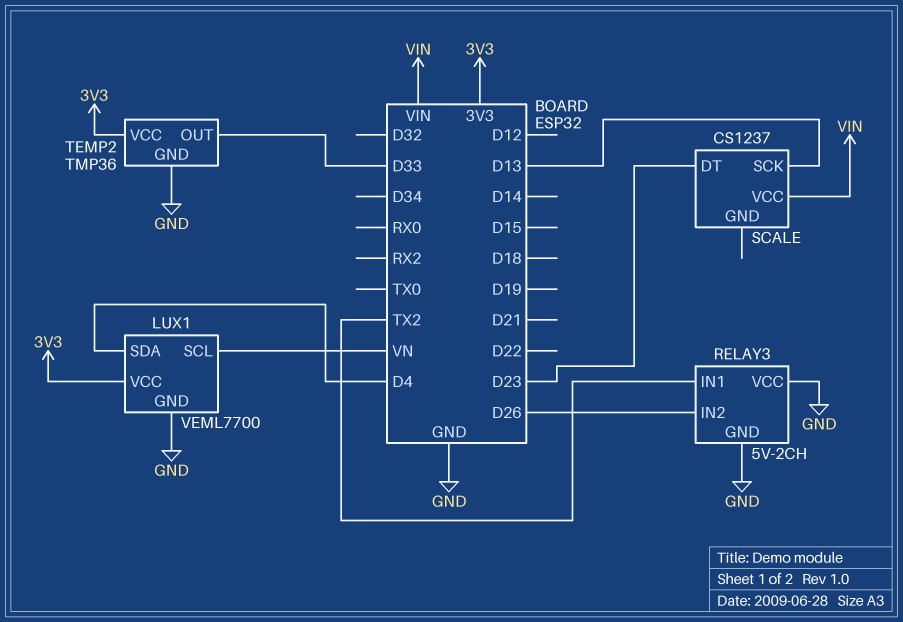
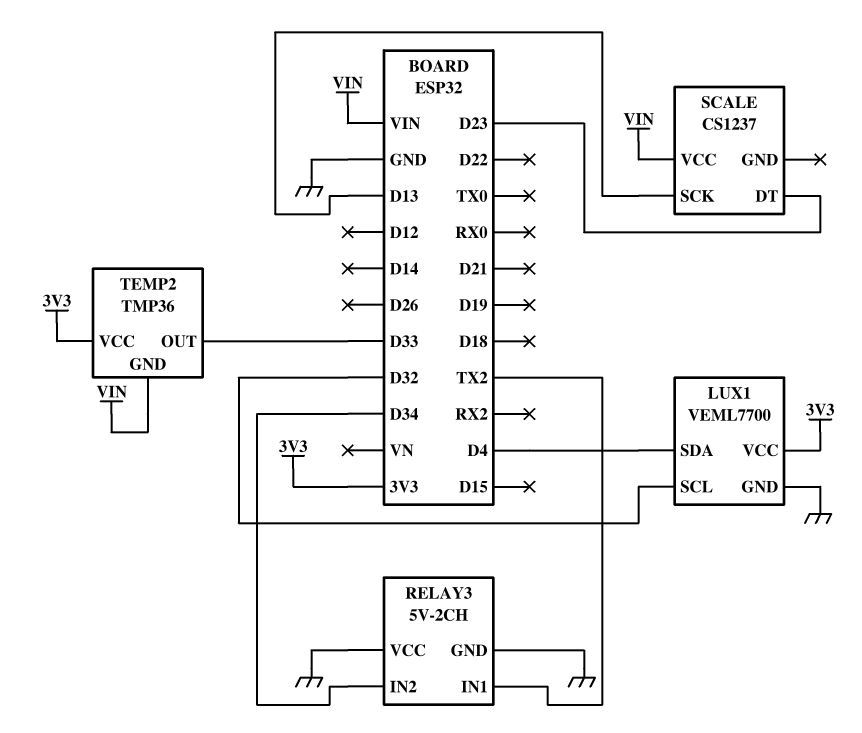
LUX1 pin SCL: VN -> D32
RELAY3 pin IN2: D26 -> D34
TEMP2 pin GND: GND -> VIN

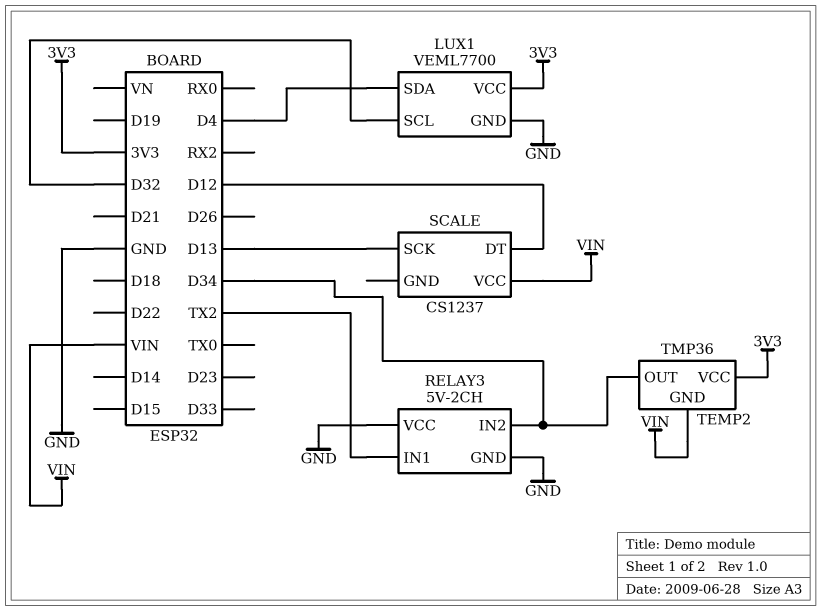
SCALE pin DT: D23 -> D12
TEMP2 pin OUT: D33 -> D34

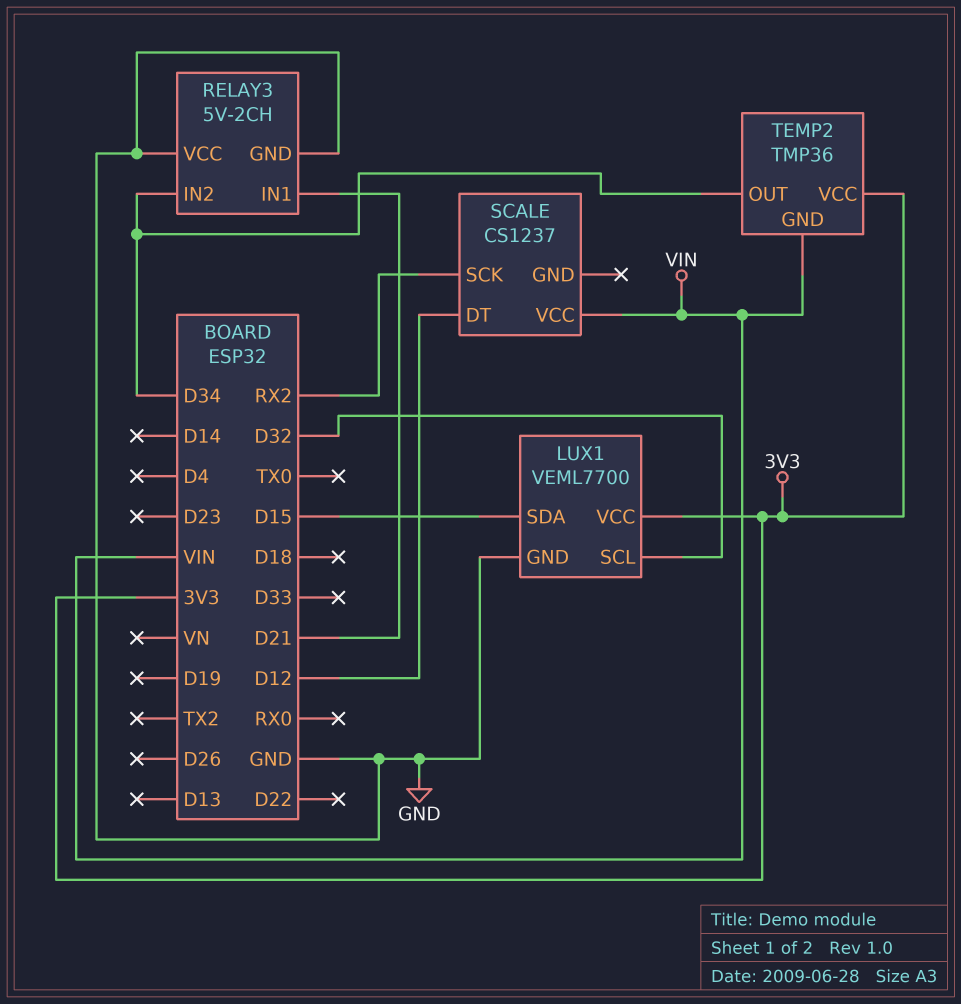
LUX1 pin SDA: D4 -> D15
RELAY3 pin IN1: TX2 -> D21
SCALE pin SCK: D13 -> RX2

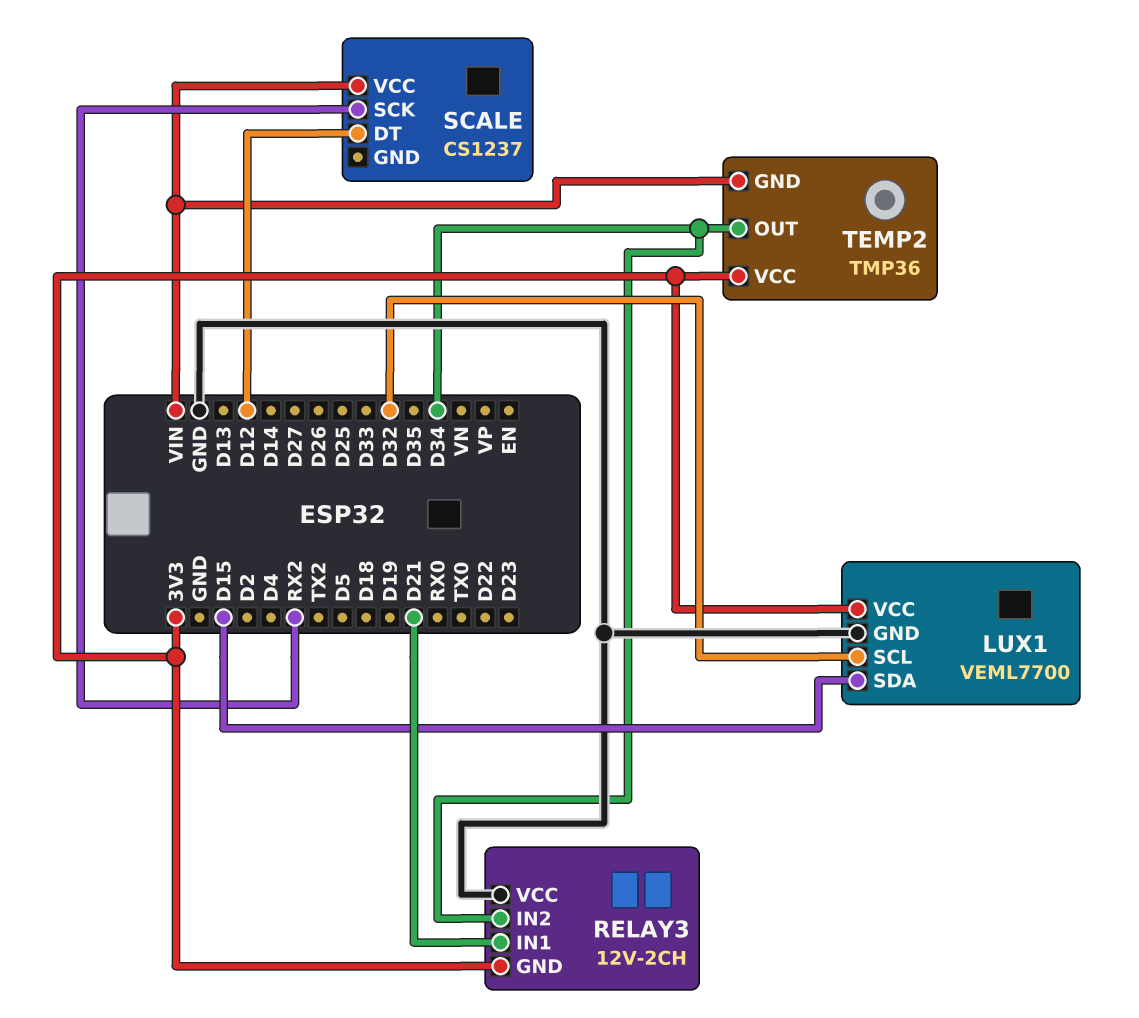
RELAY3: 5V-2CH -> 12V-2CH
RELAY3 pin GND: GND -> 3V3

